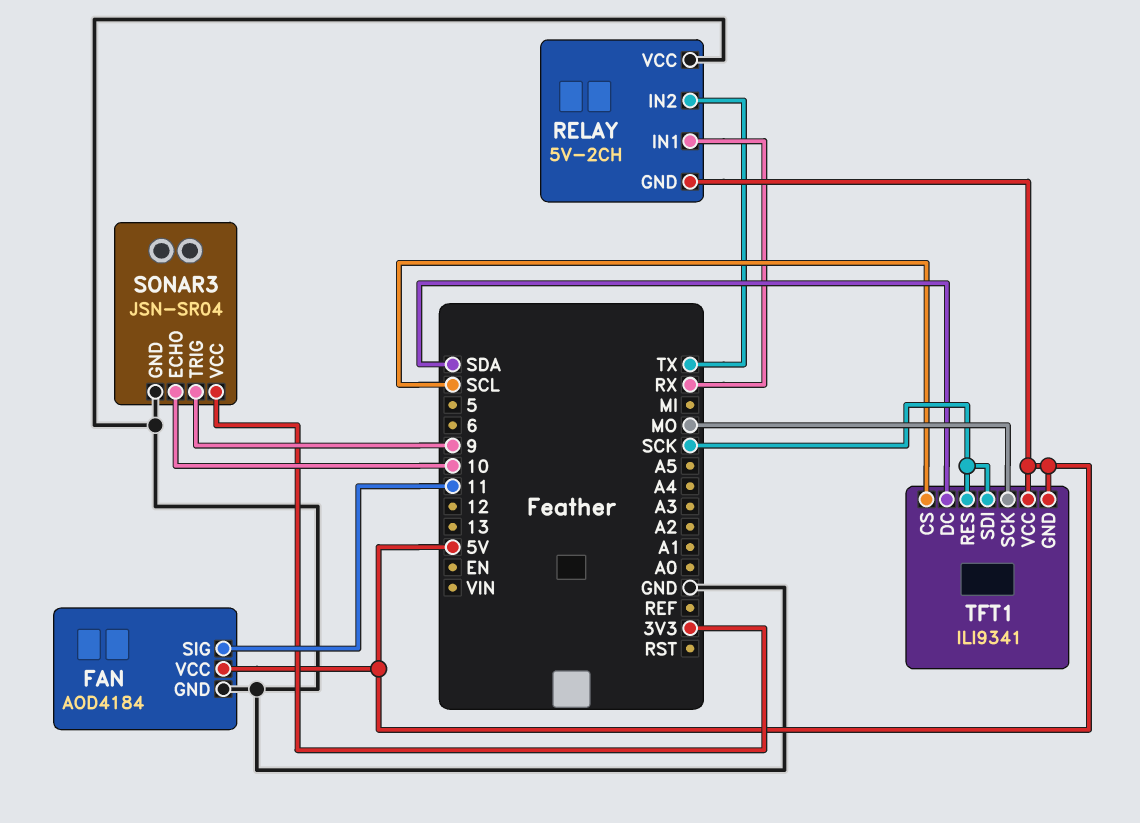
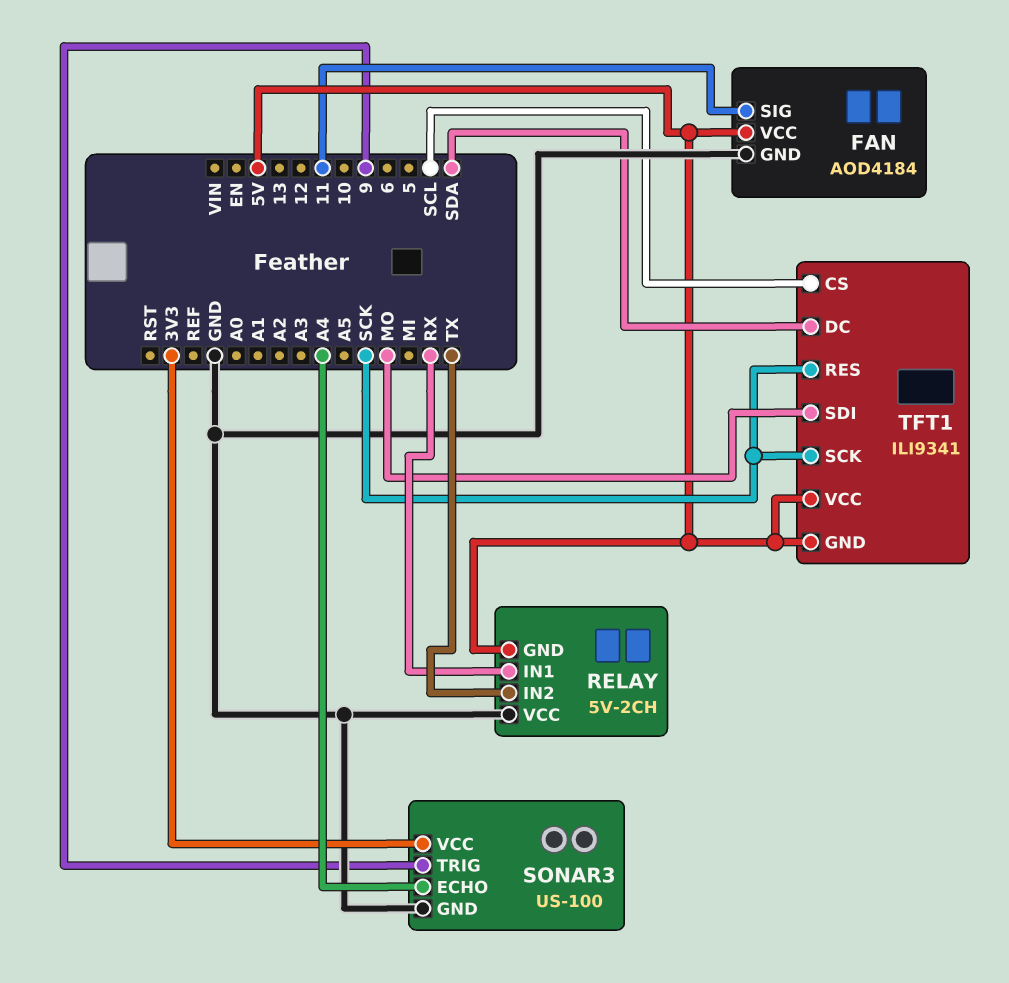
SONAR3: JSN-SR04 -> US-100
SONAR3 pin ECHO: 10 -> A4
TFT1 pin SCK: MO -> SCK
TFT1 pin SDI: SCK -> MO

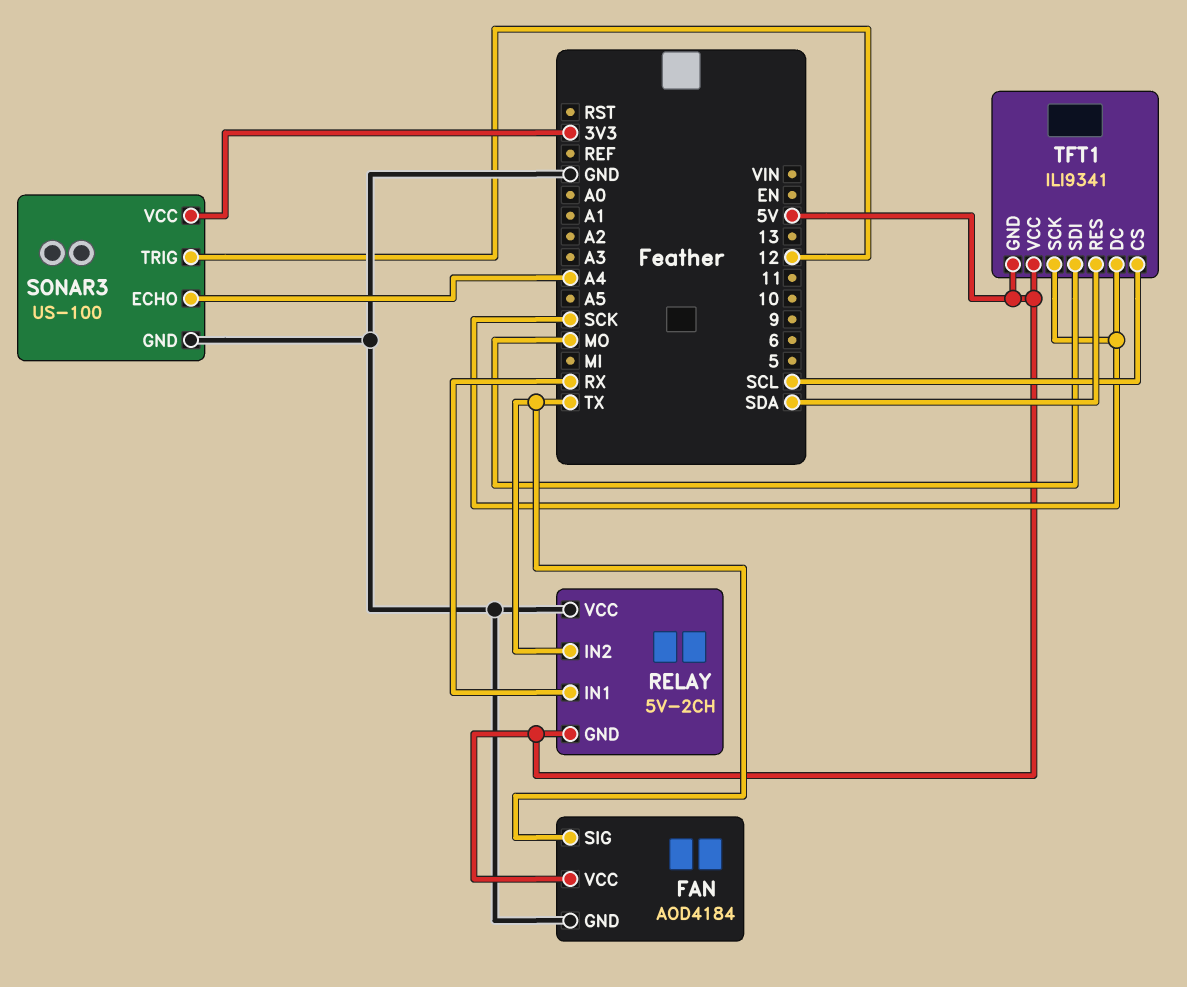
FAN pin SIG: 11 -> TX
SONAR3 pin TRIG: 9 -> 12
TFT1 pin DC: SDA -> SCK
TFT1 pin RES: SCK -> SDA

